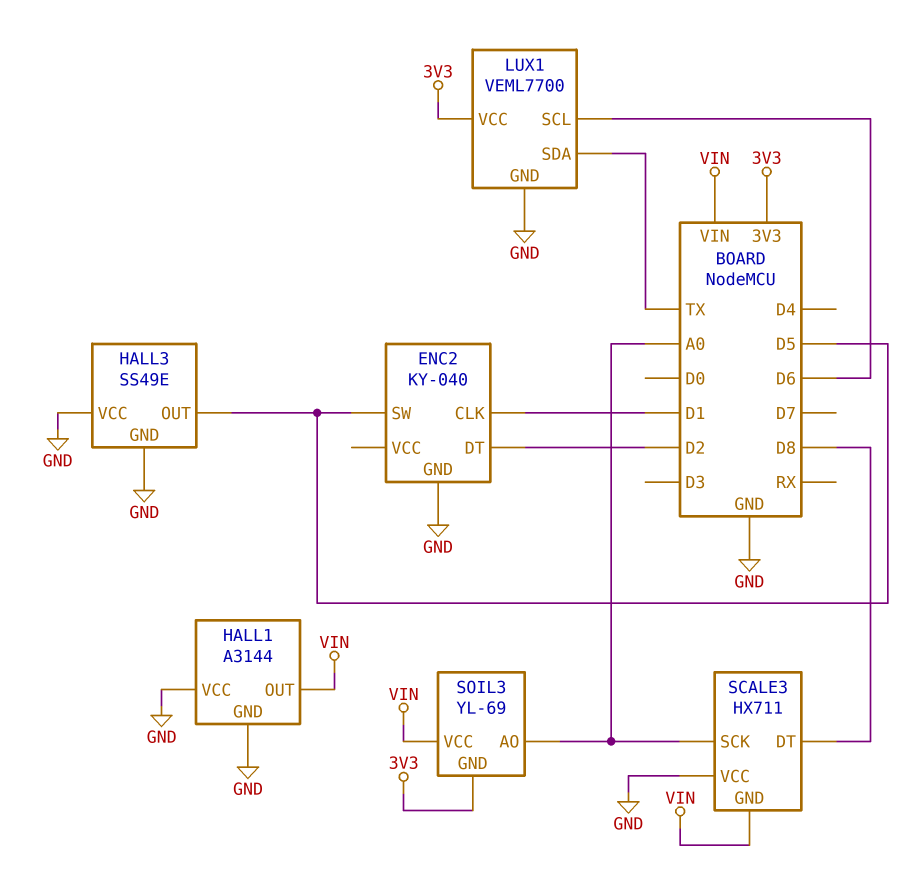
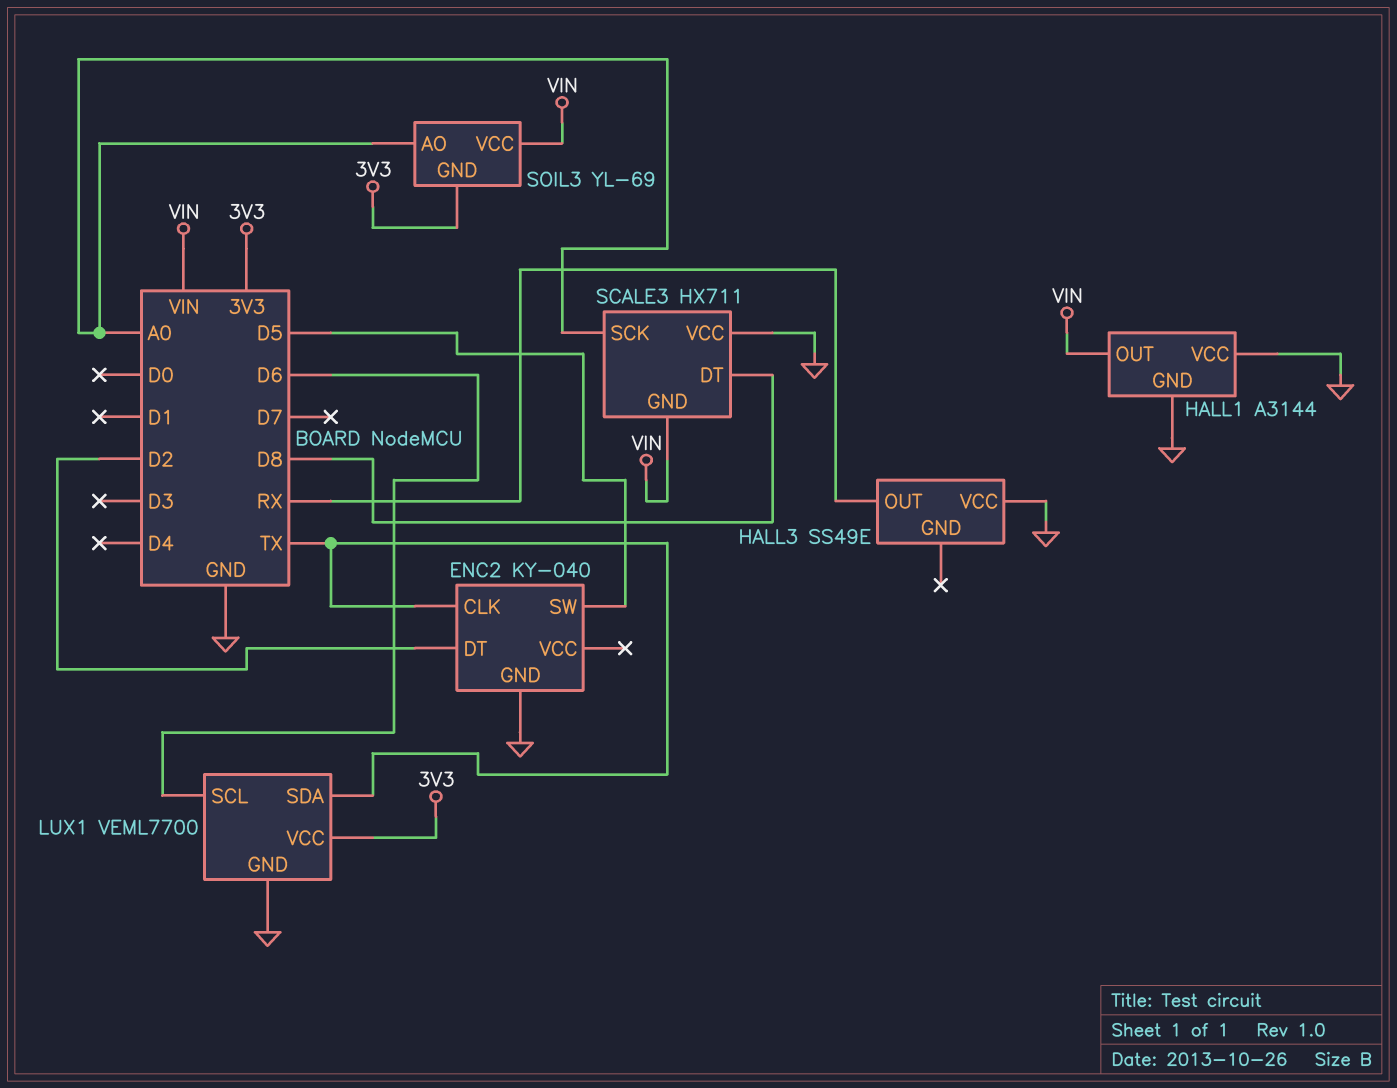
ENC2 pin CLK: D1 -> TX
HALL3 pin GND: GND -> none
HALL3 pin OUT: D5 -> RX

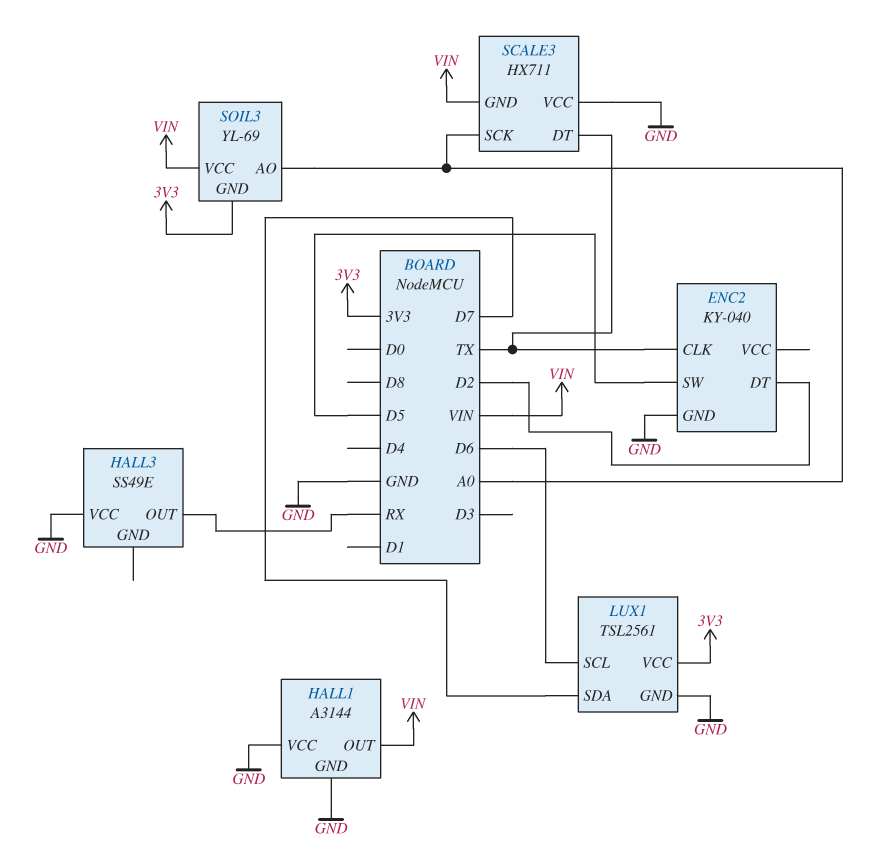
LUX1: VEML7700 -> TSL2561
LUX1 pin SDA: TX -> D7
SCALE3 pin DT: D8 -> TX

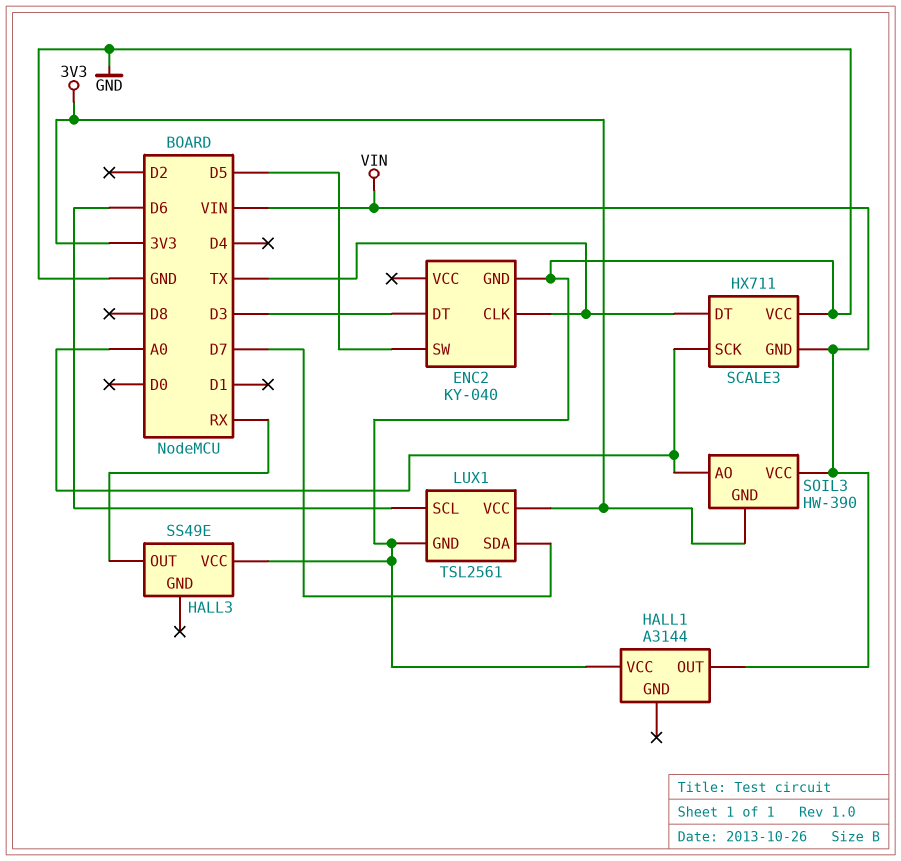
ENC2 pin DT: D2 -> D3
HALL1 pin GND: GND -> none
SOIL3: YL-69 -> HW-390

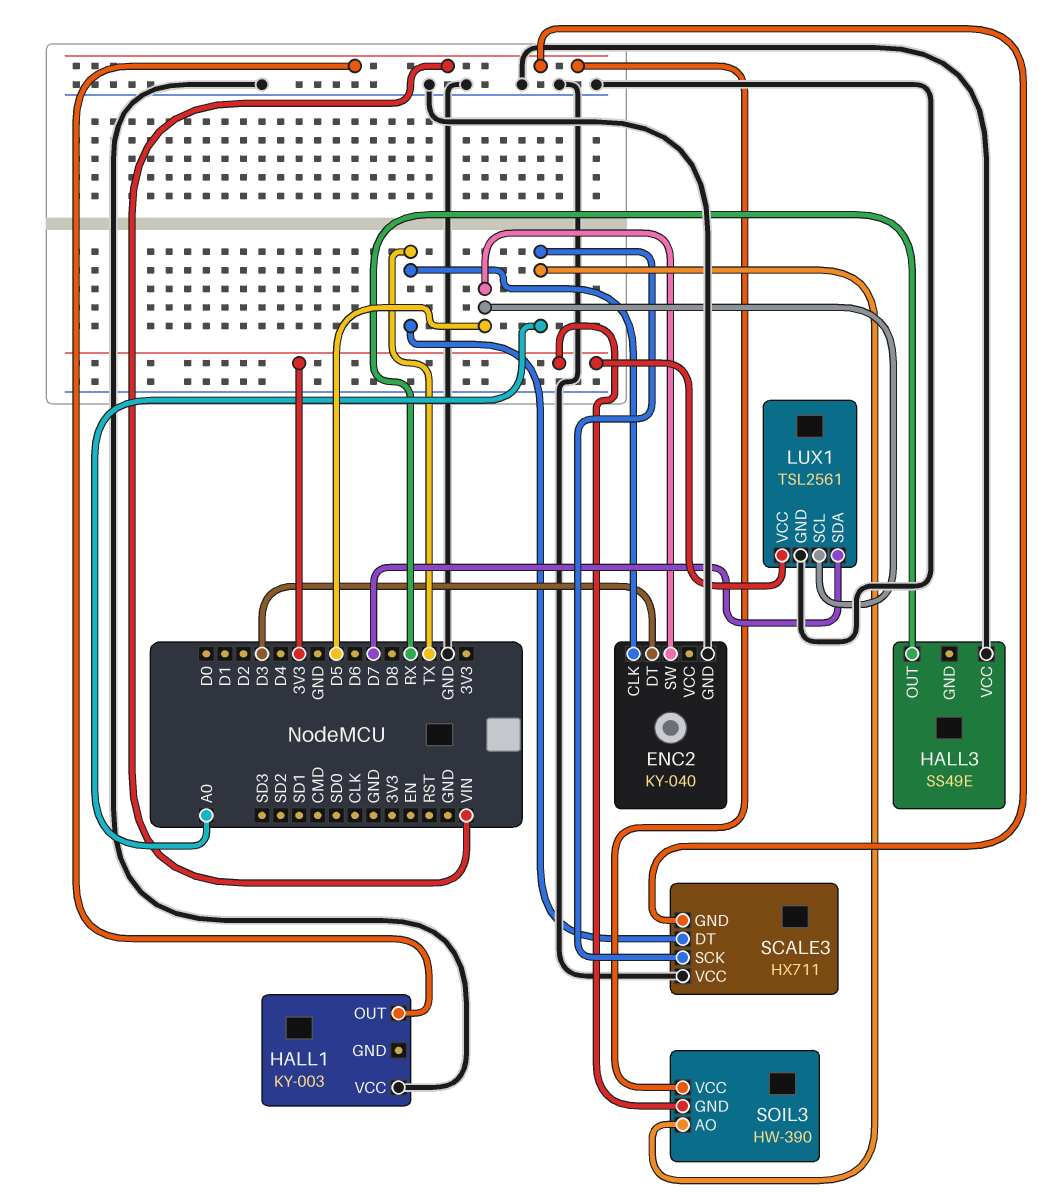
HALL1: A3144 -> KY-003
LUX1 pin SCL: D6 -> D5

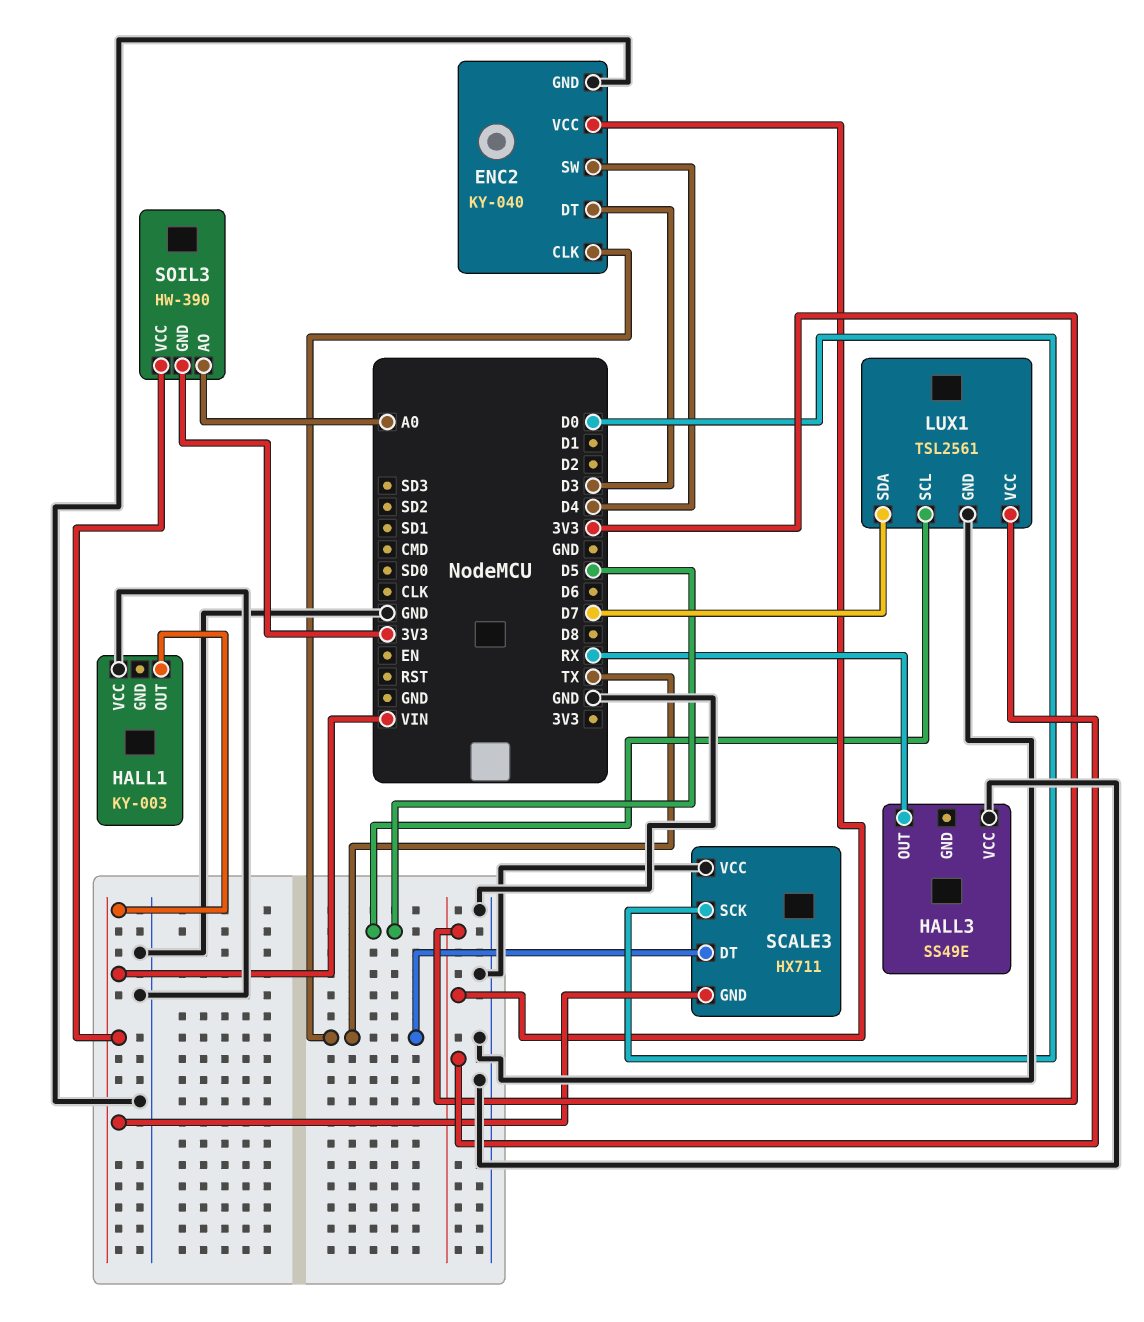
ENC2 pin SW: D5 -> D4
ENC2 pin VCC: none -> 3V3
SCALE3 pin SCK: A0 -> D0

